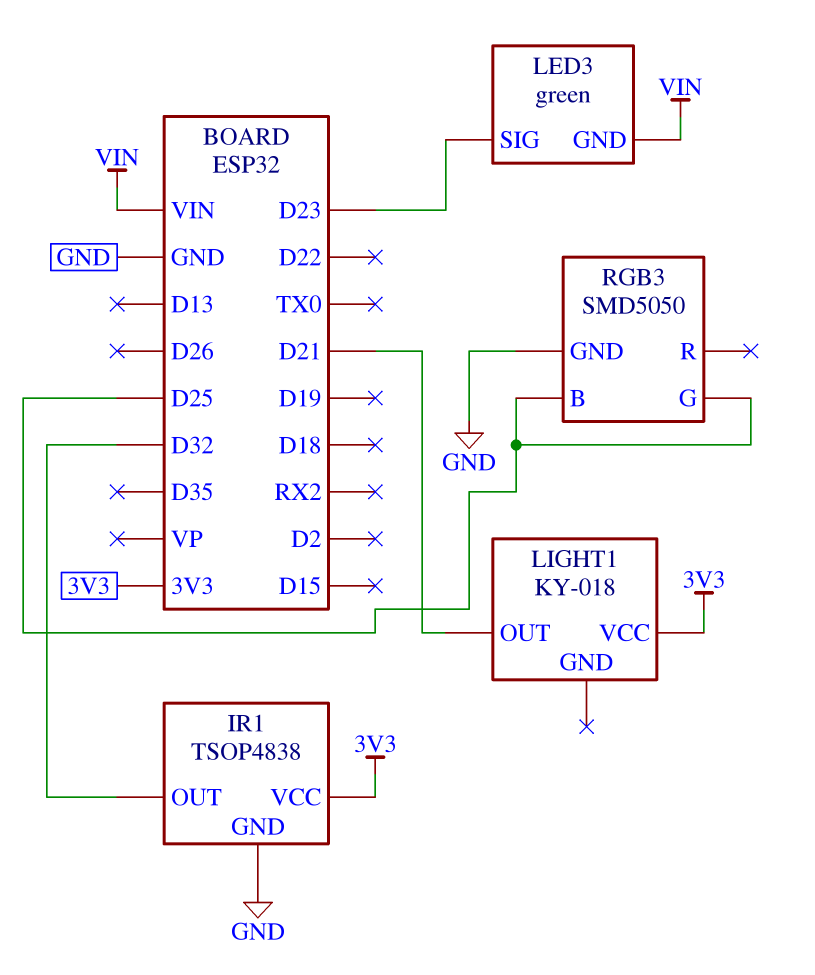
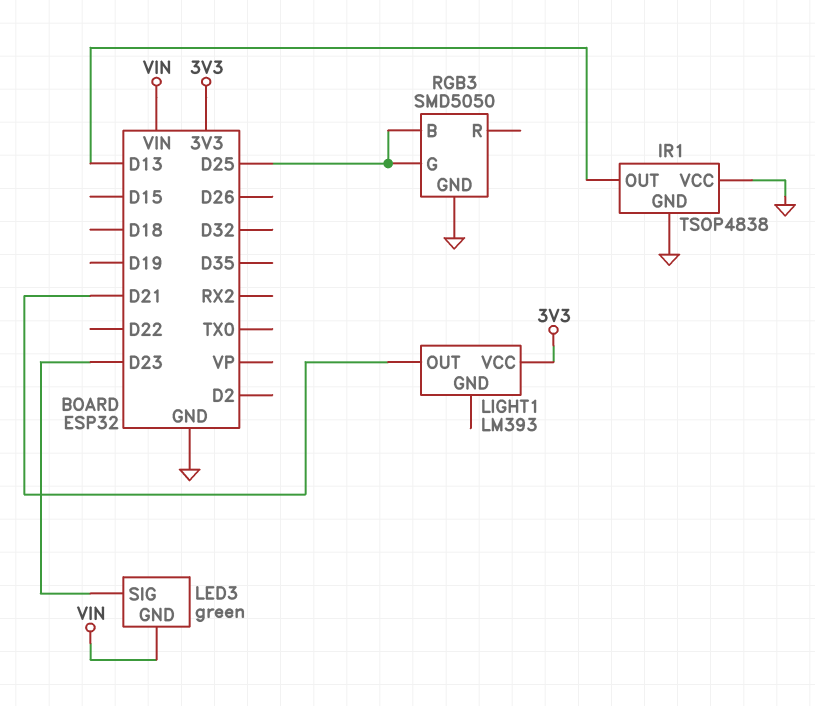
IR1 pin OUT: D32 -> D13
IR1 pin VCC: 3V3 -> GND
LIGHT1: KY-018 -> LM393

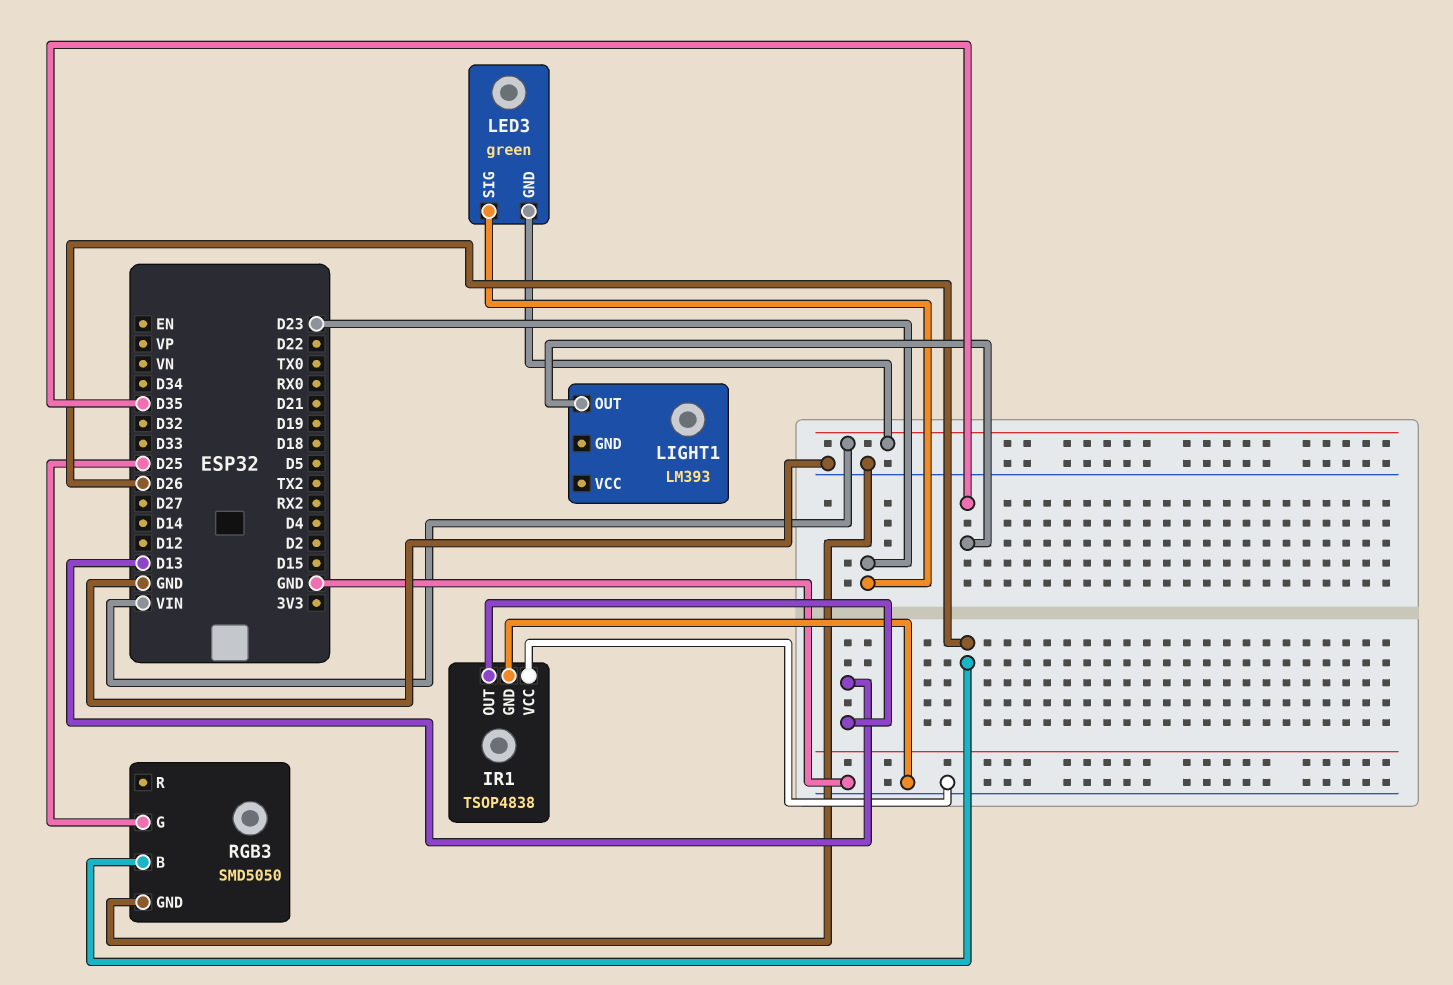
LIGHT1 pin OUT: D21 -> D35
LIGHT1 pin VCC: 3V3 -> none
RGB3 pin B: D25 -> D26

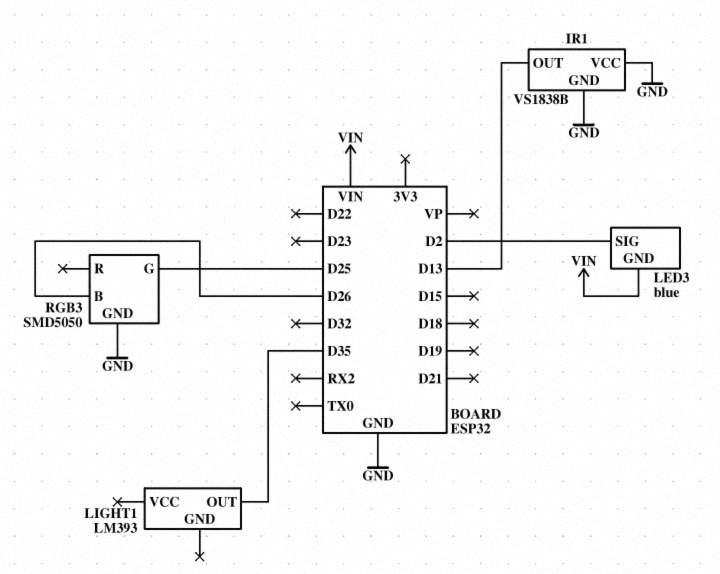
IR1: TSOP4838 -> VS1838B
LED3: green -> blue
LED3 pin SIG: D23 -> D2

